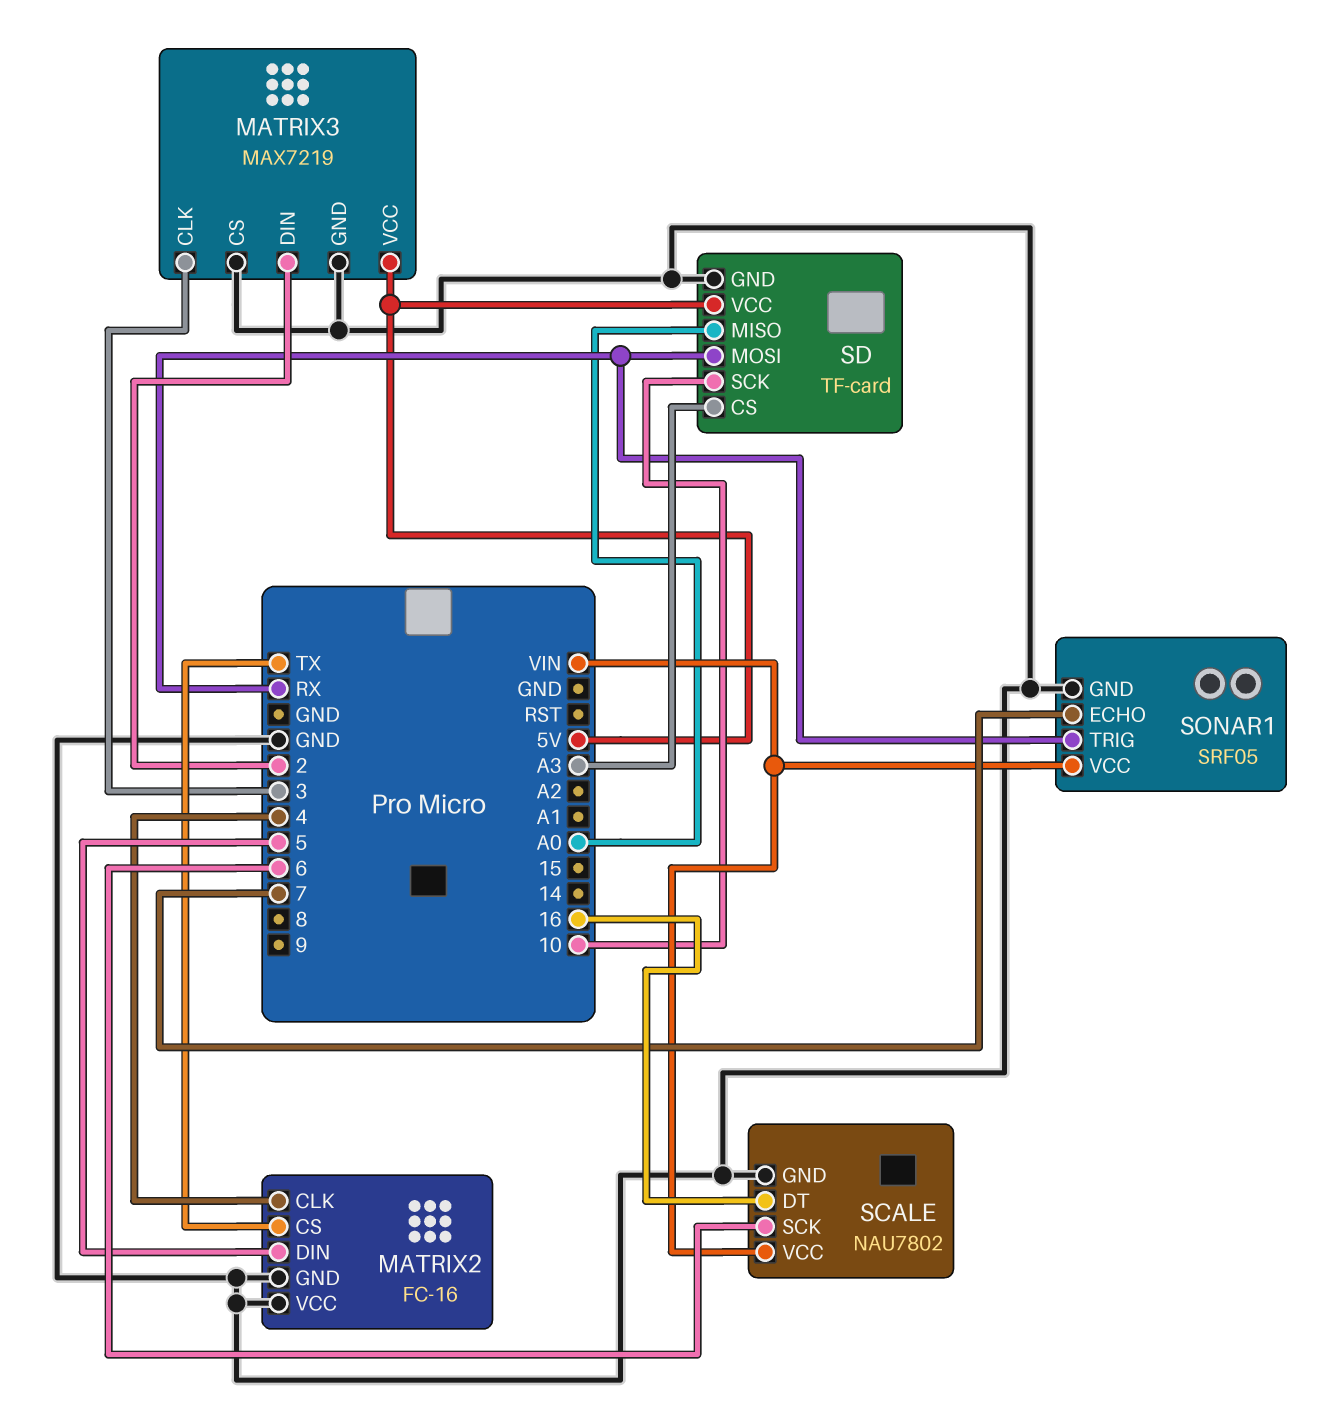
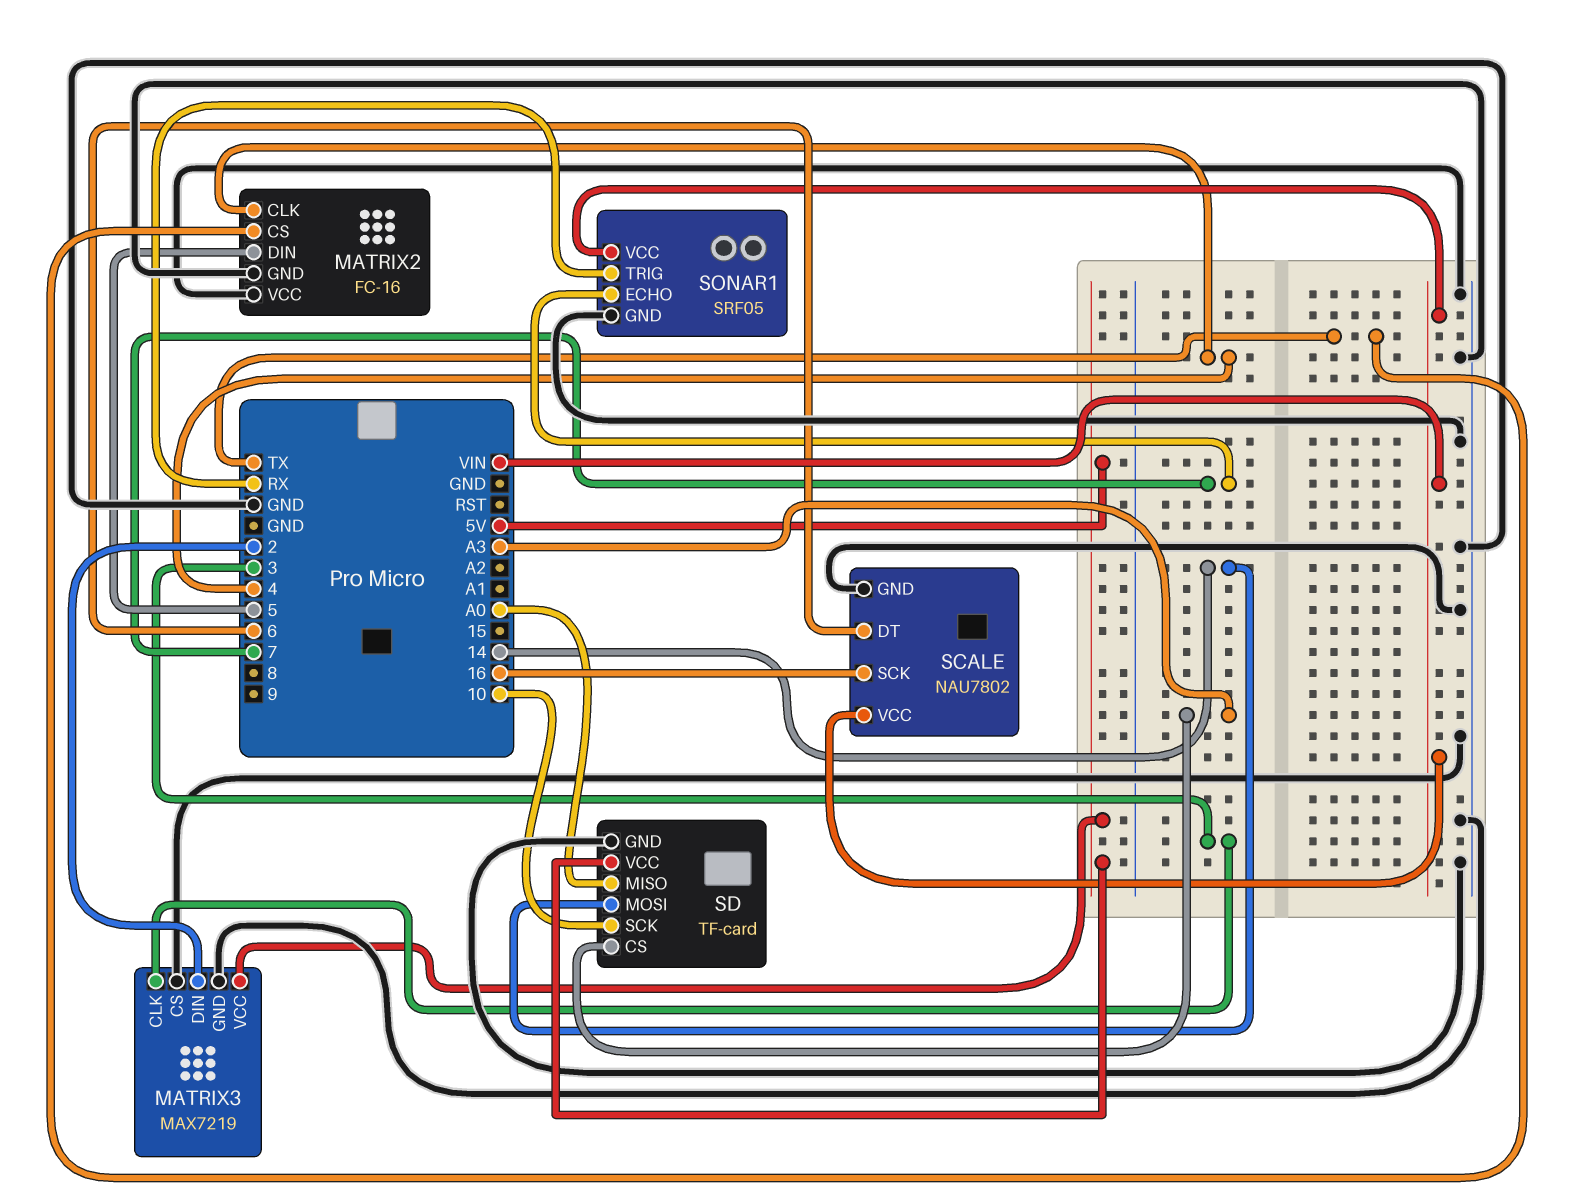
SCALE pin DT: 16 -> 6
SCALE pin SCK: 6 -> 16
SD pin MOSI: RX -> 14

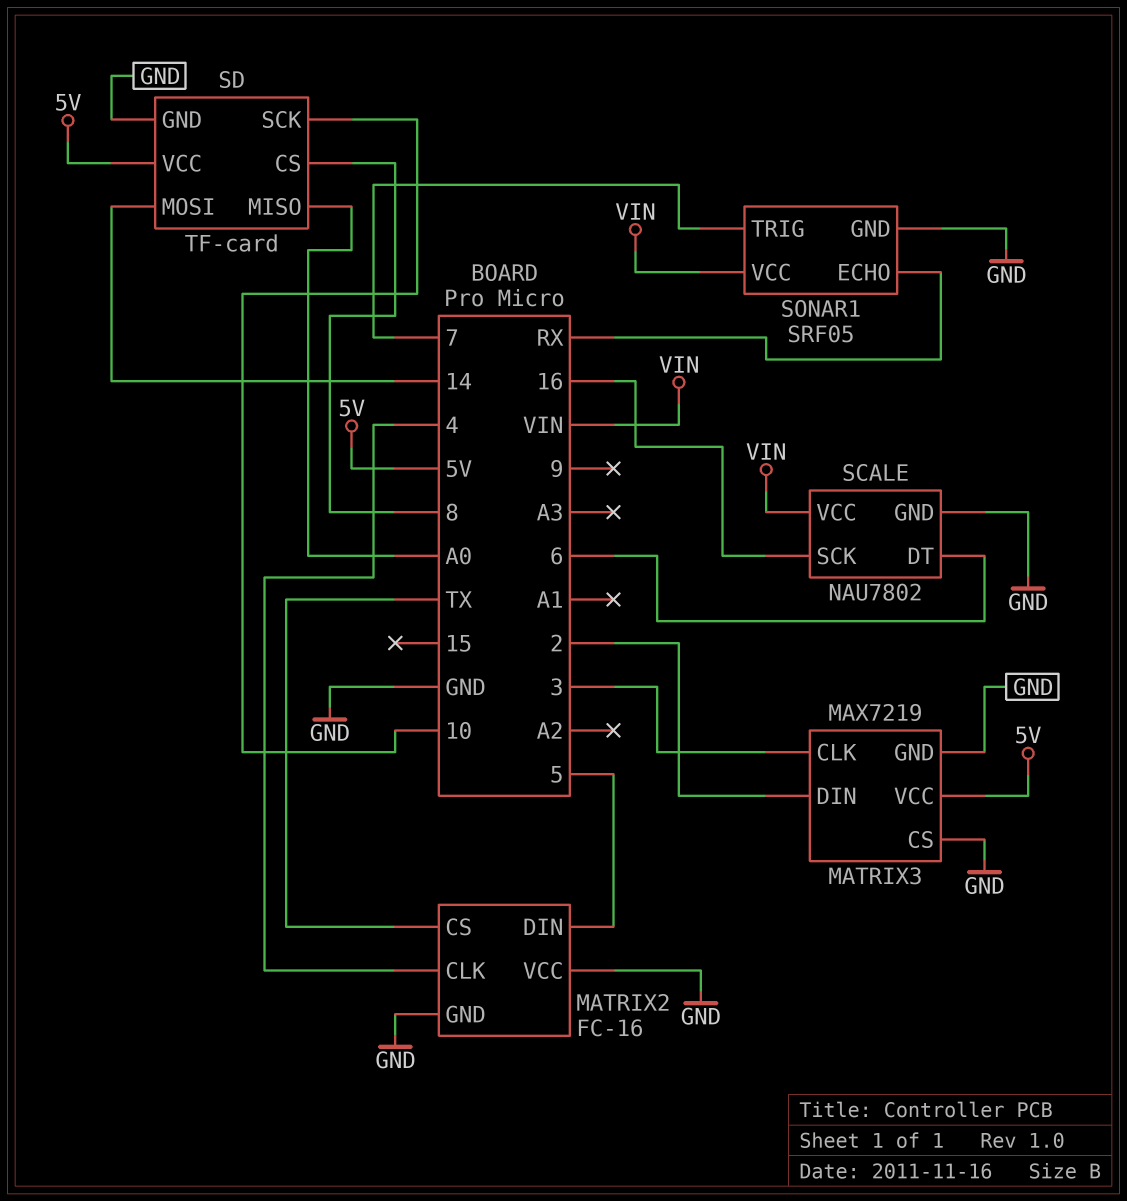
SD pin CS: A3 -> 8
SONAR1 pin ECHO: 7 -> RX
SONAR1 pin TRIG: RX -> 7

